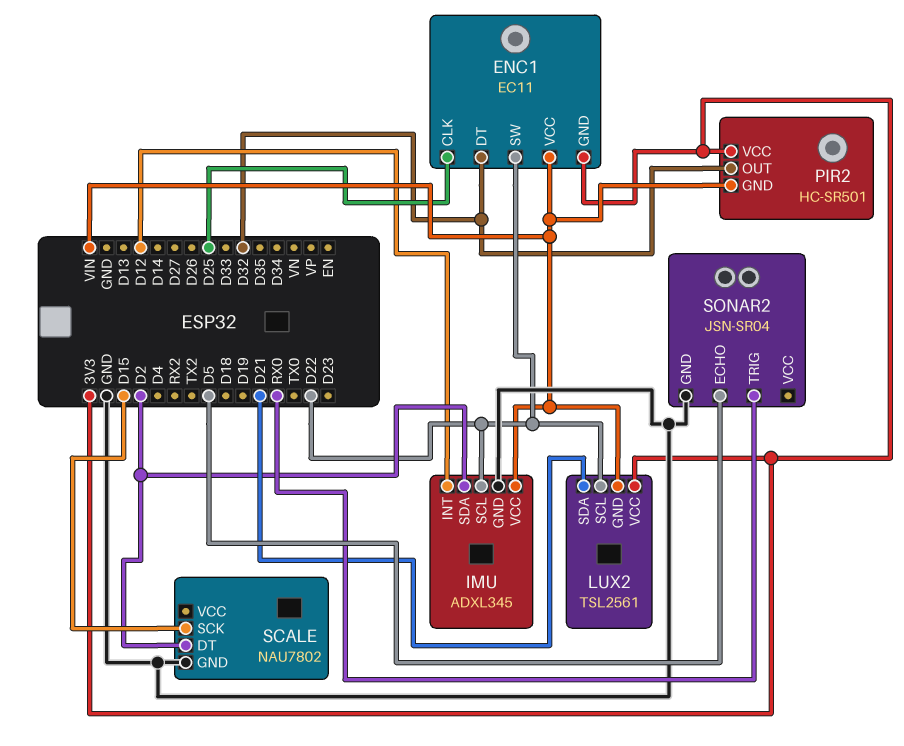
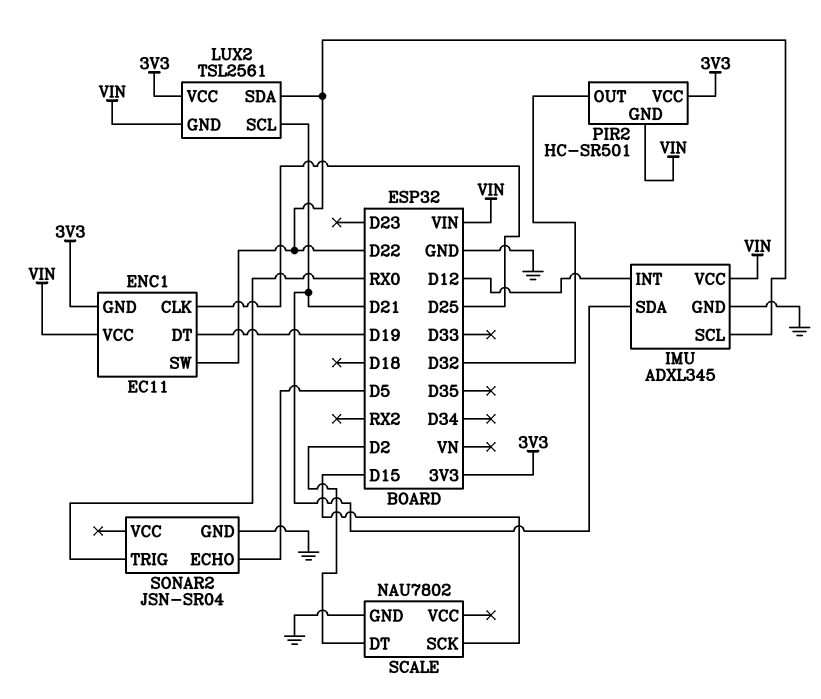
ENC1 pin DT: D32 -> D19
IMU pin SDA: D2 -> D21
LUX2 pin SCL: D22 -> D21
LUX2 pin SDA: D21 -> D22

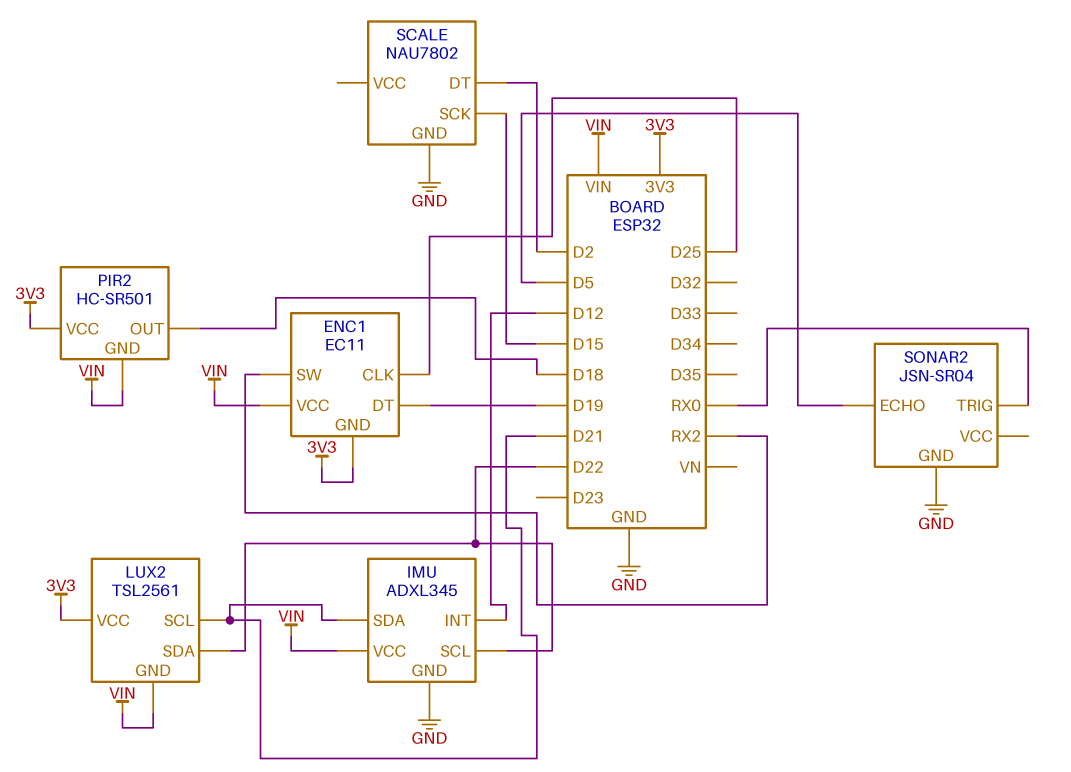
ENC1 pin SW: D22 -> RX2
PIR2 pin OUT: D32 -> D18

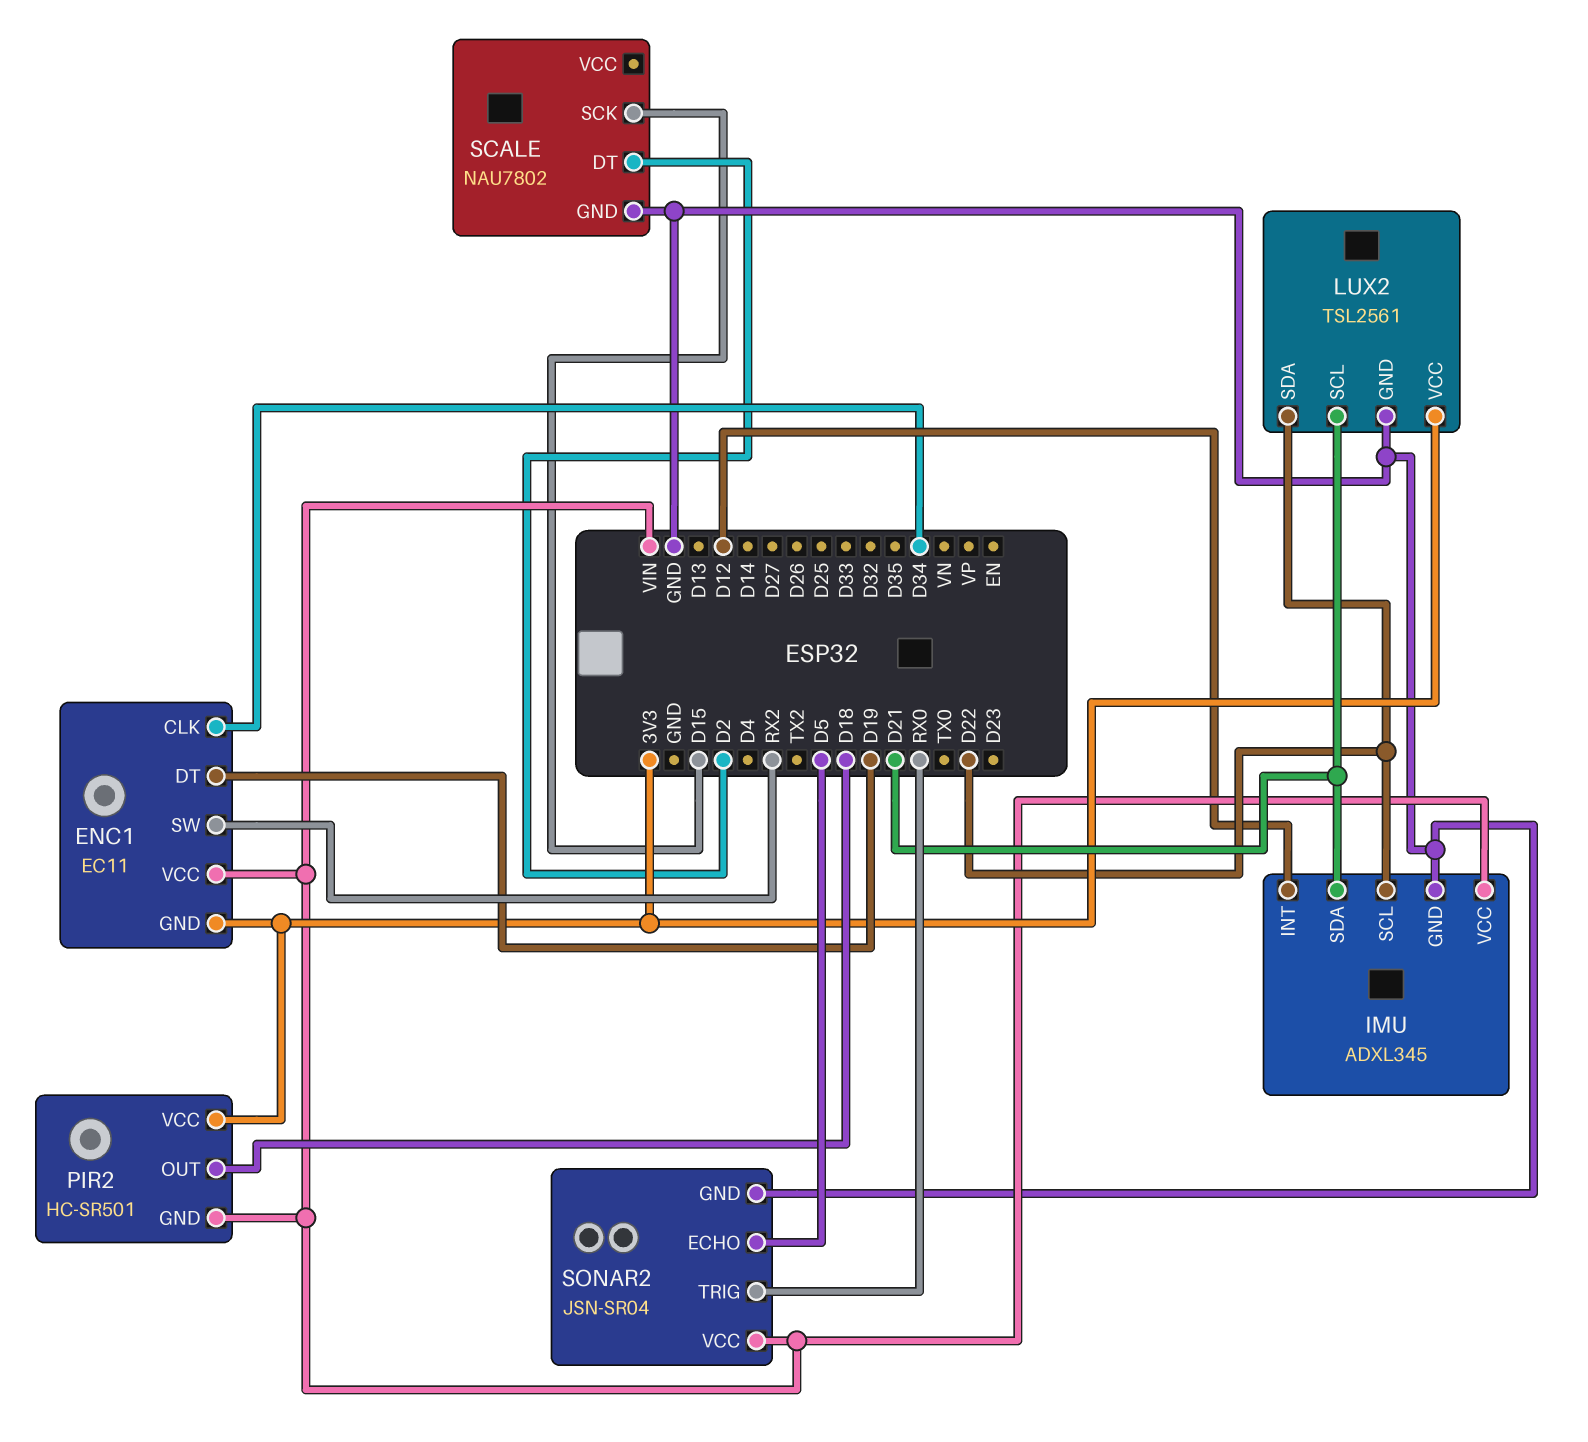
ENC1 pin CLK: D25 -> D34
LUX2 pin GND: VIN -> GND
SONAR2 pin VCC: none -> VIN

